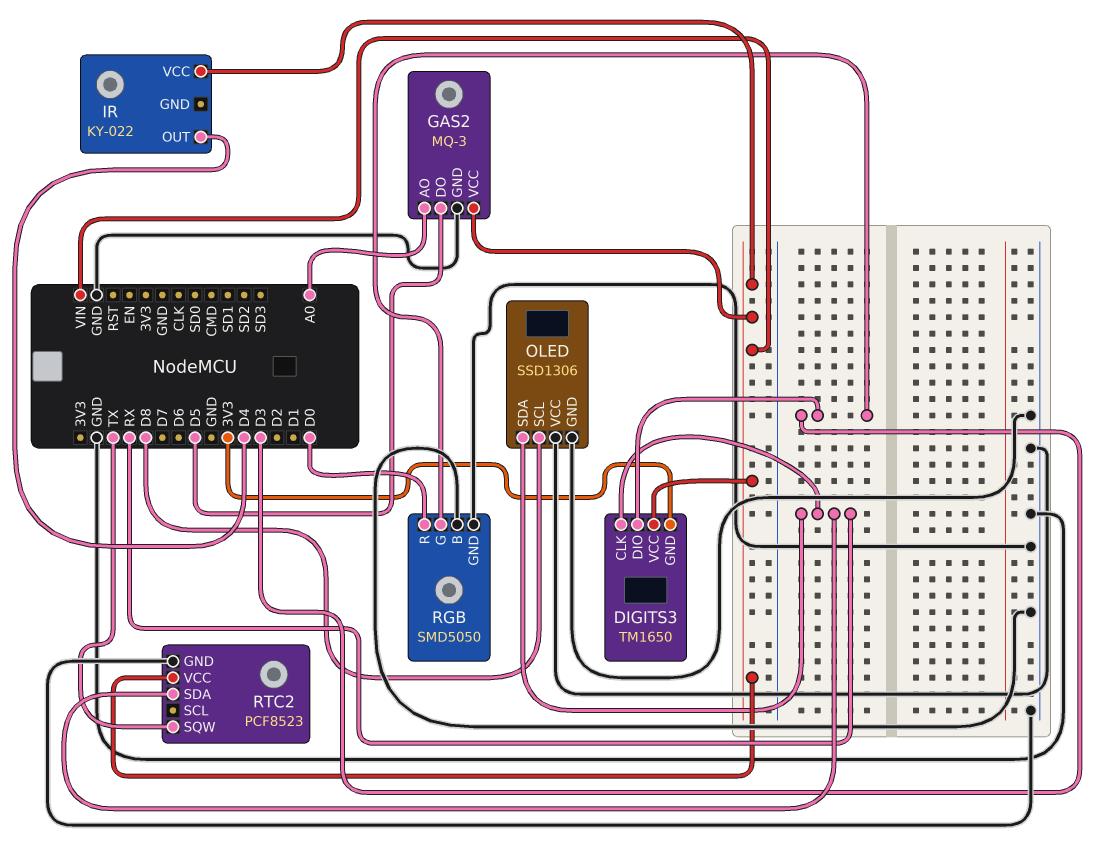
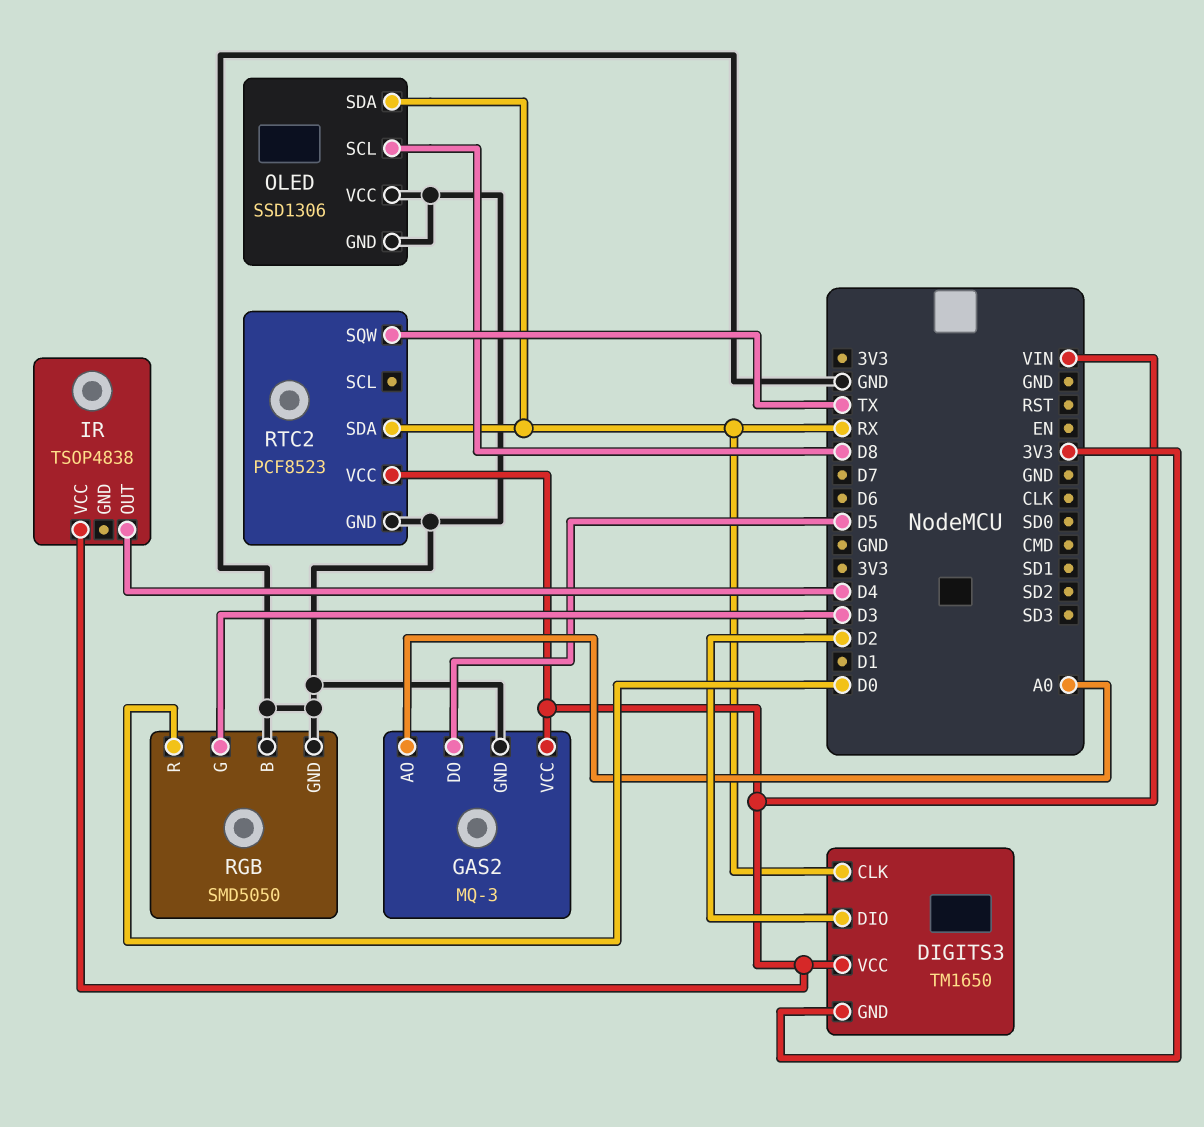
DIGITS3 pin DIO: D3 -> D2
IR: KY-022 -> TSOP4838

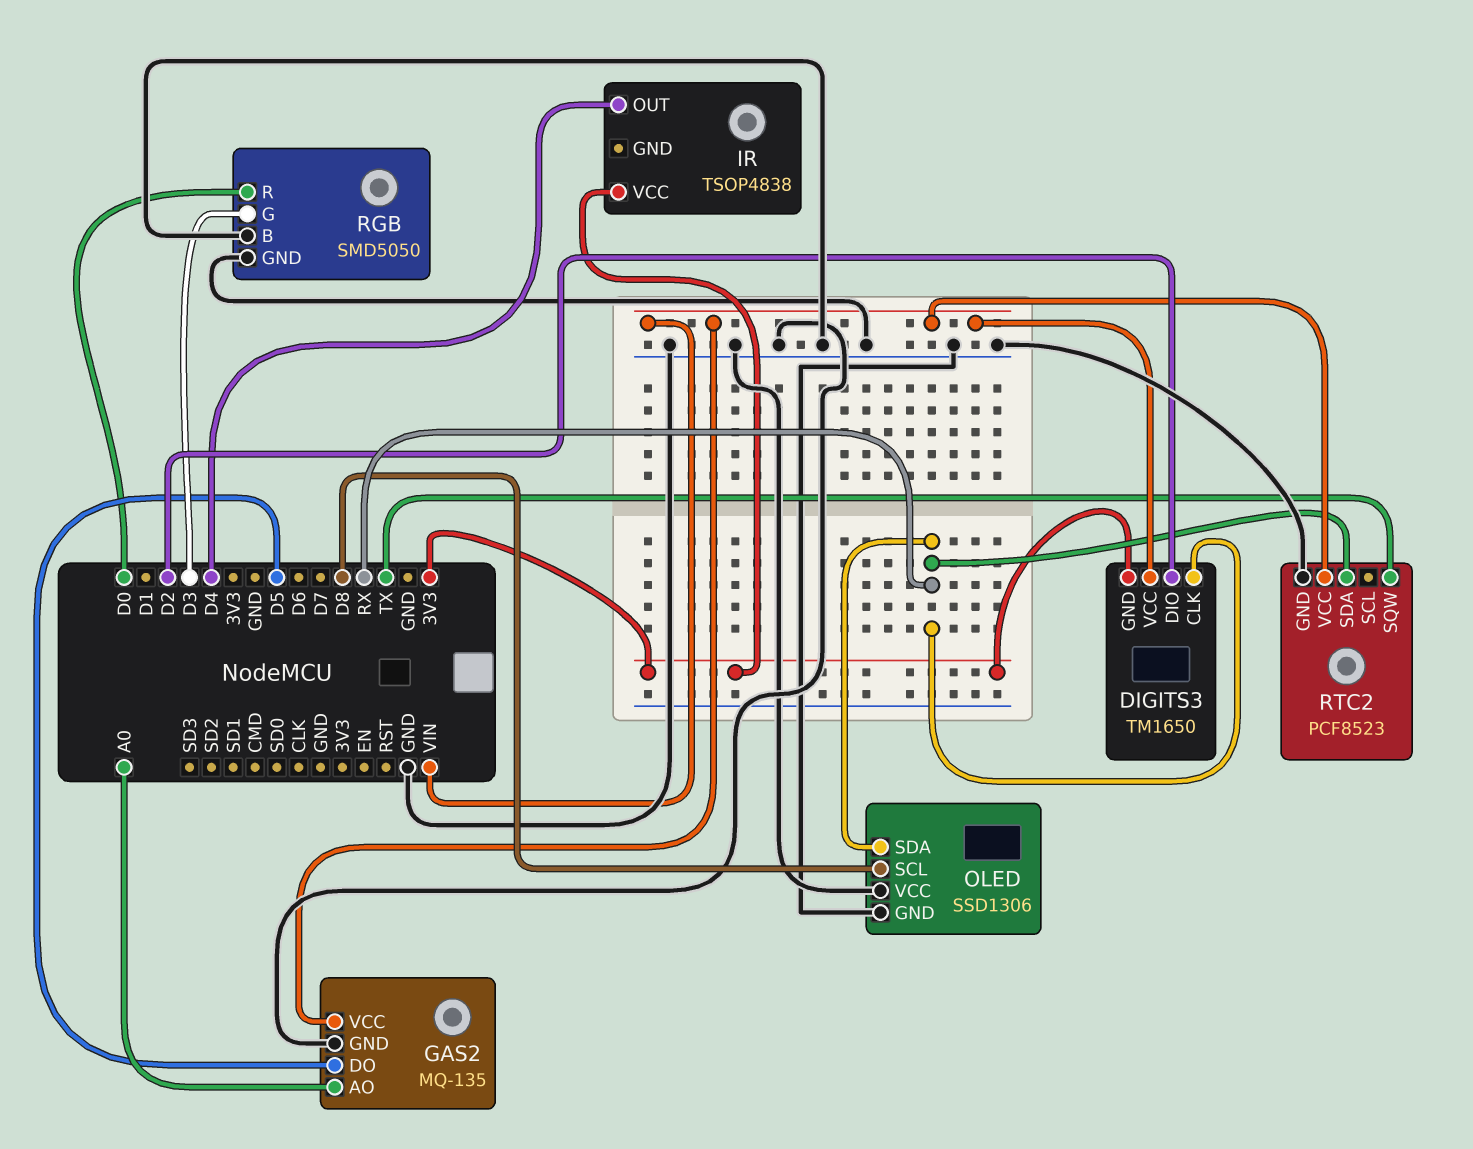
GAS2: MQ-3 -> MQ-135
IR pin VCC: VIN -> 3V3

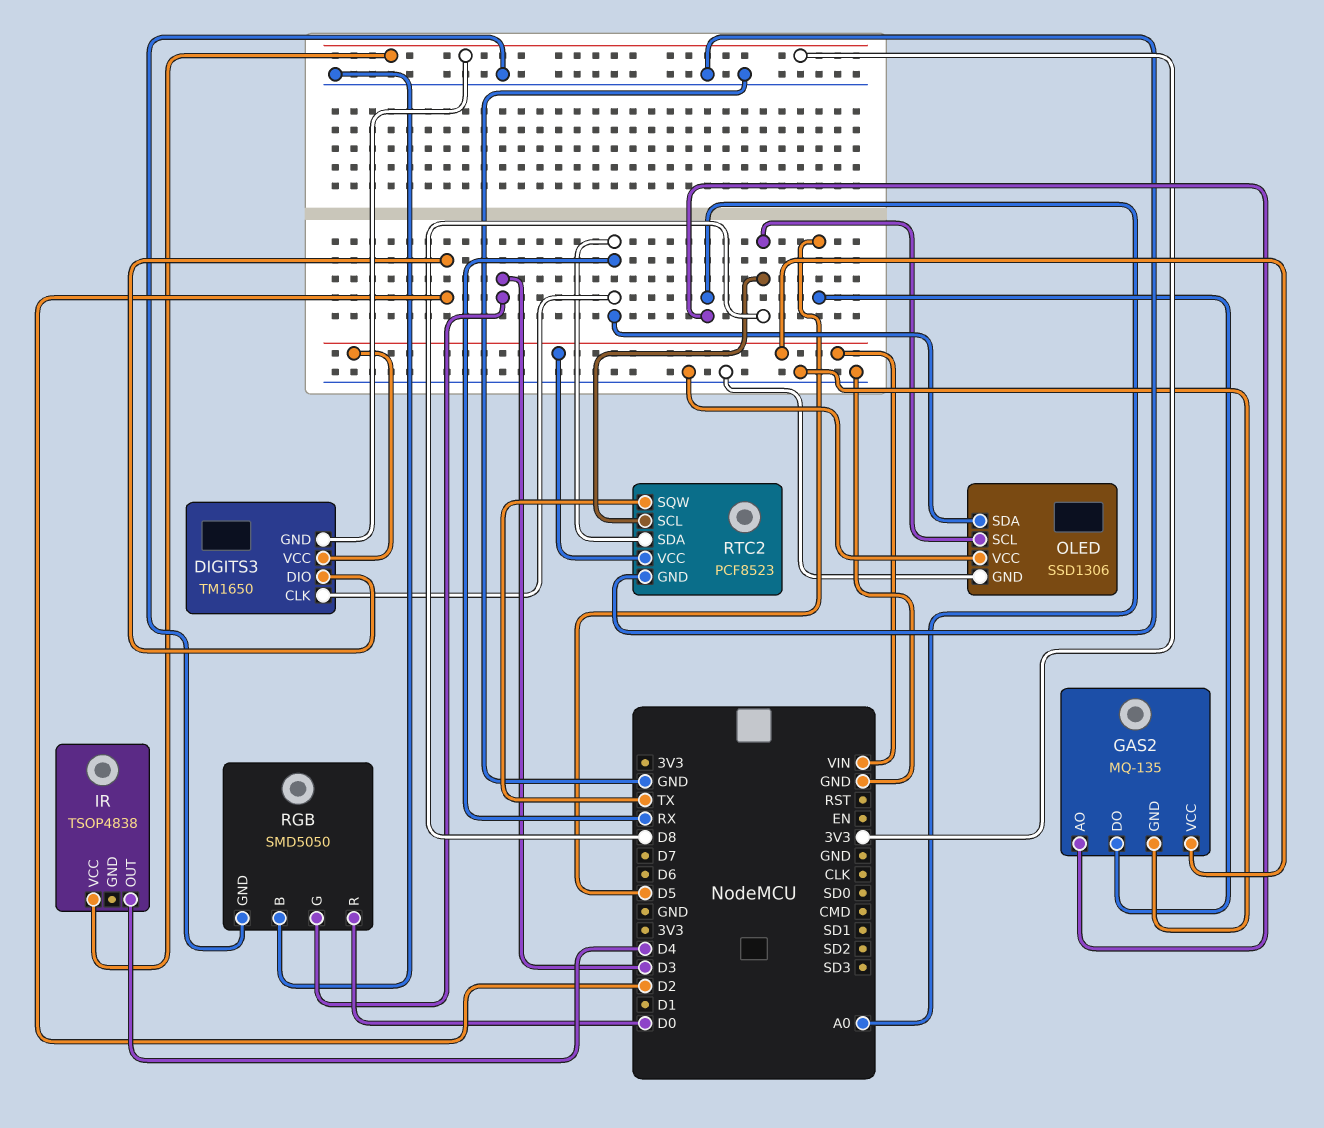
RTC2 pin SCL: none -> D8

